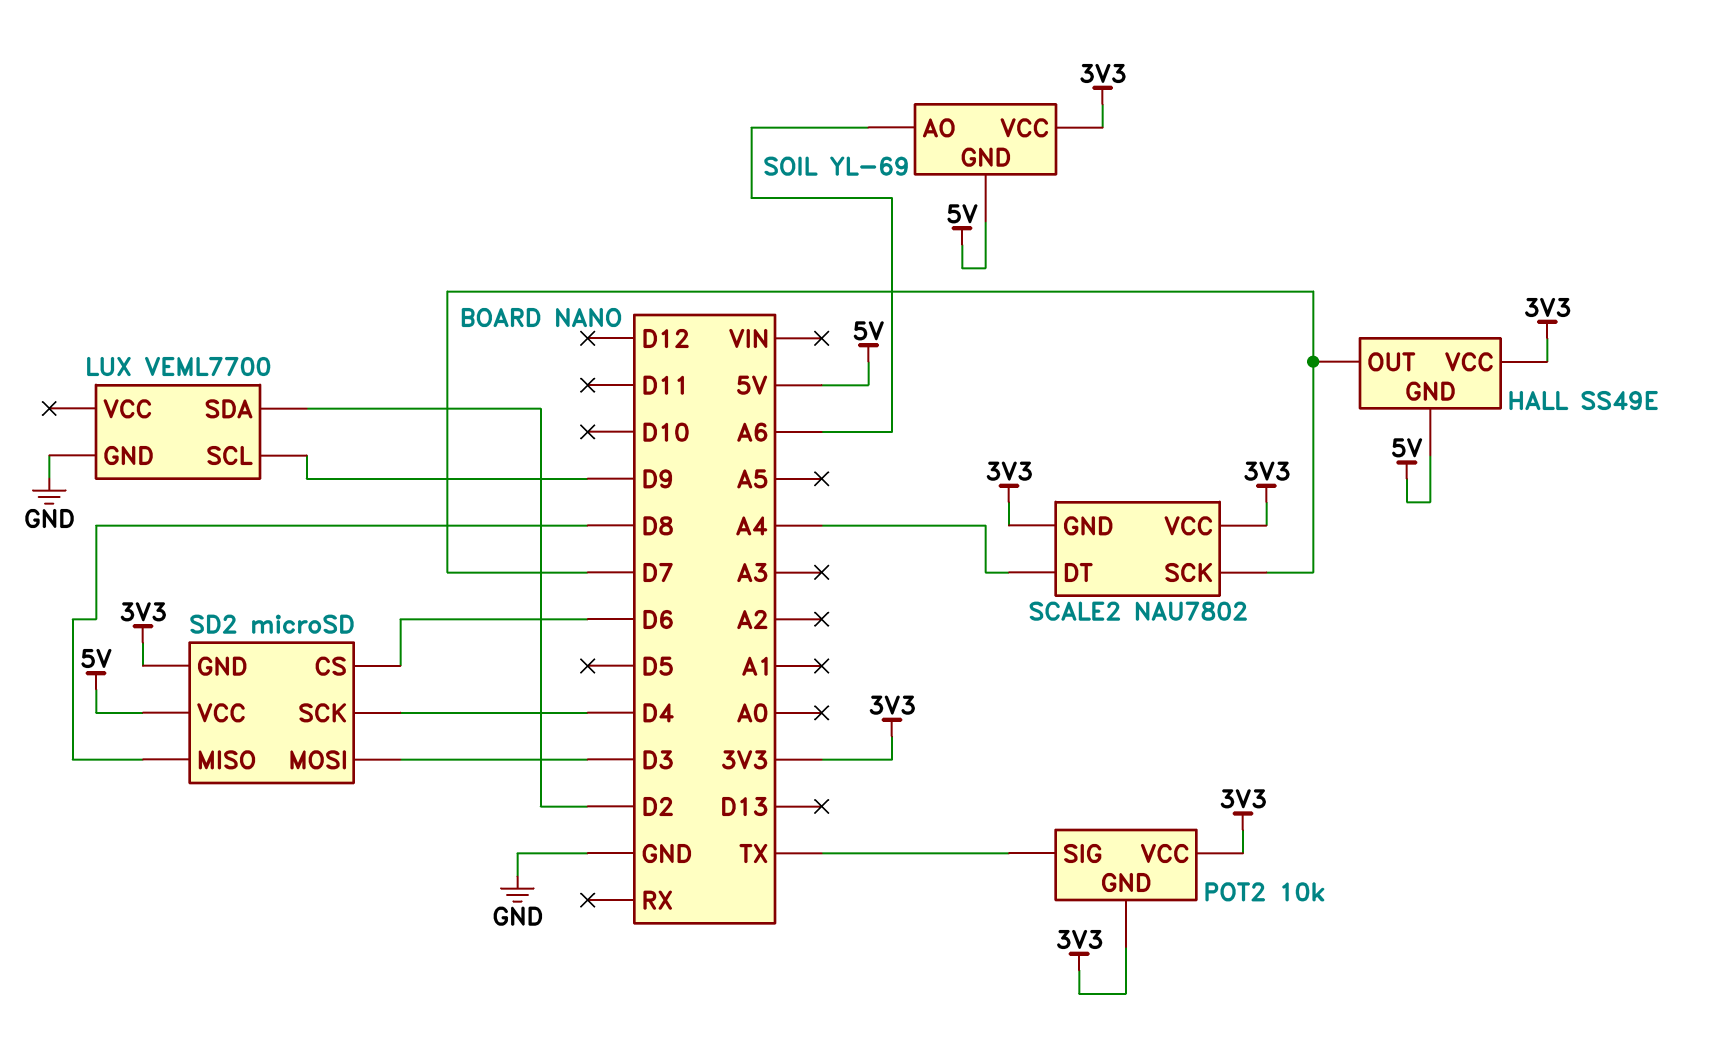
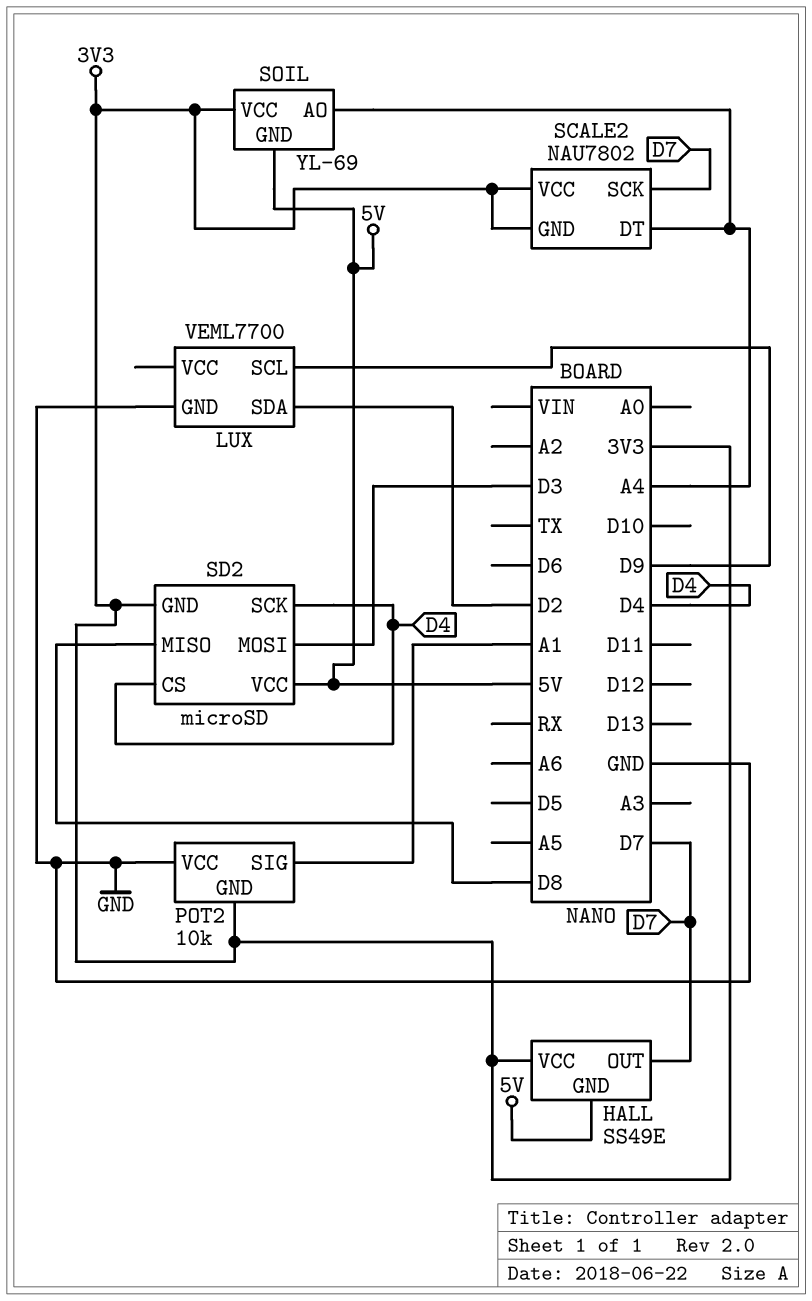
POT2 pin SIG: TX -> A1
POT2 pin VCC: 3V3 -> GND
SD2 pin CS: D6 -> D4
SOIL pin AO: A6 -> A4

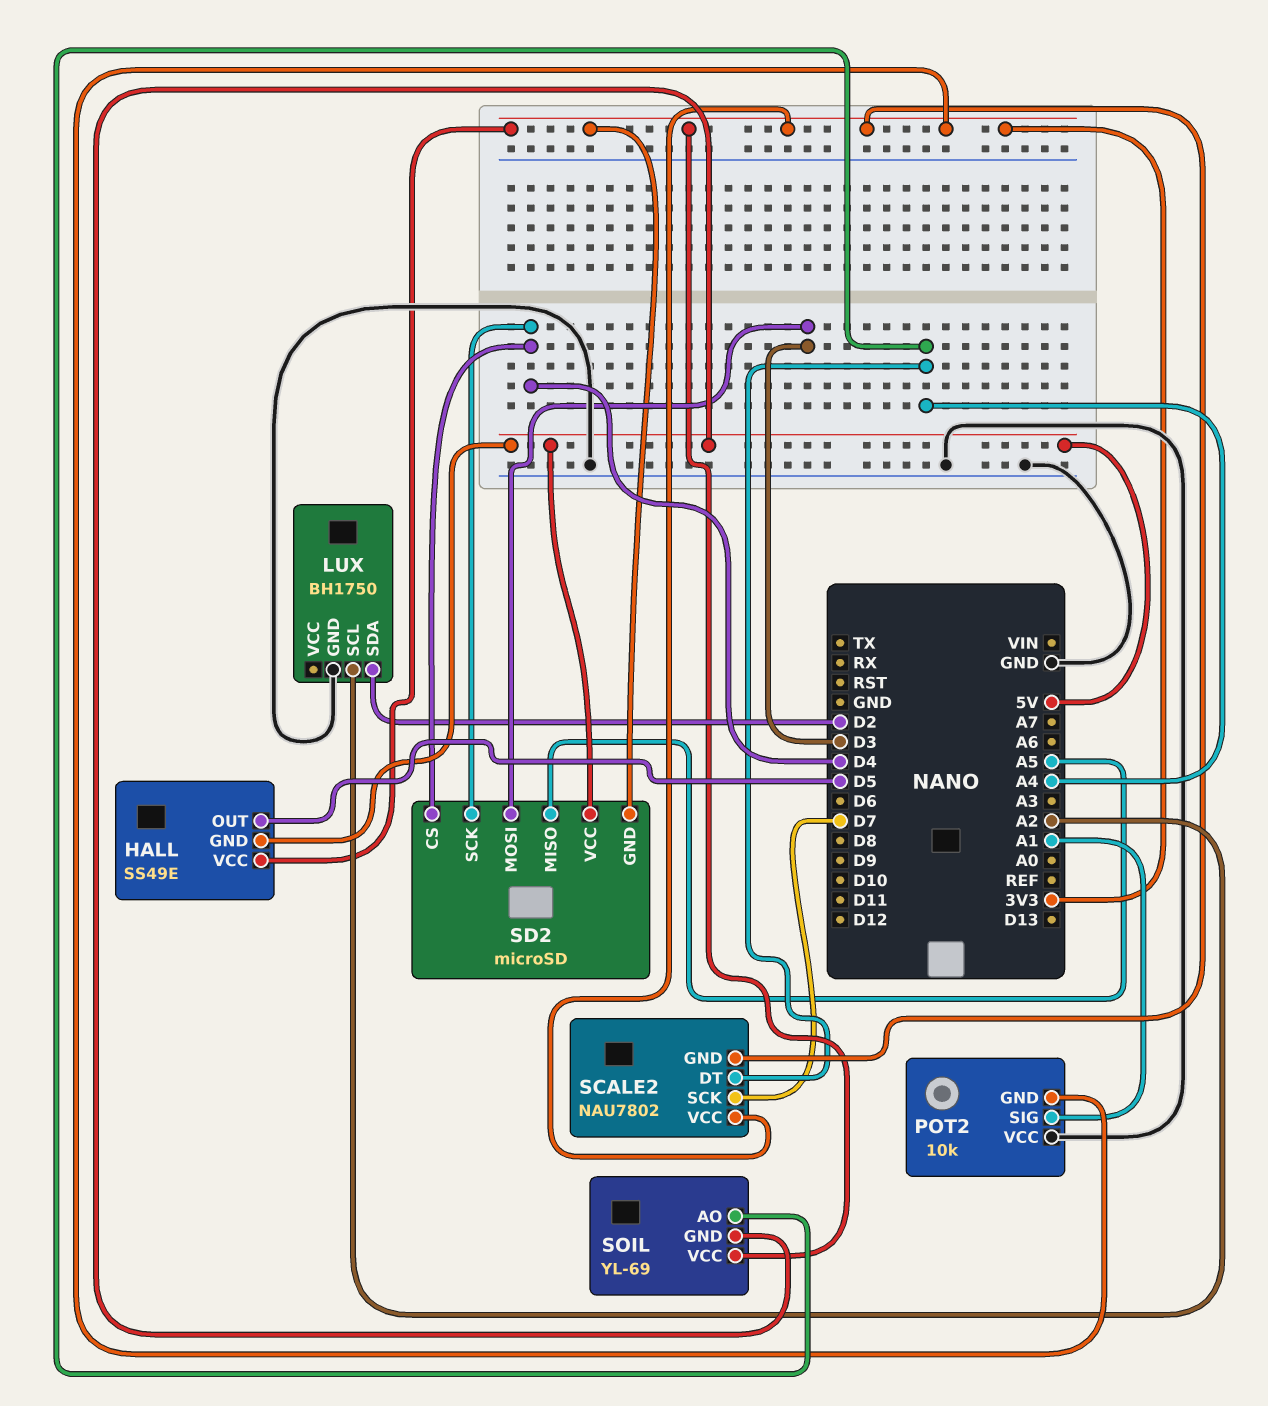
HALL pin OUT: D7 -> D5
LUX: VEML7700 -> BH1750
LUX pin SCL: D9 -> A2
SD2 pin MISO: D8 -> A5

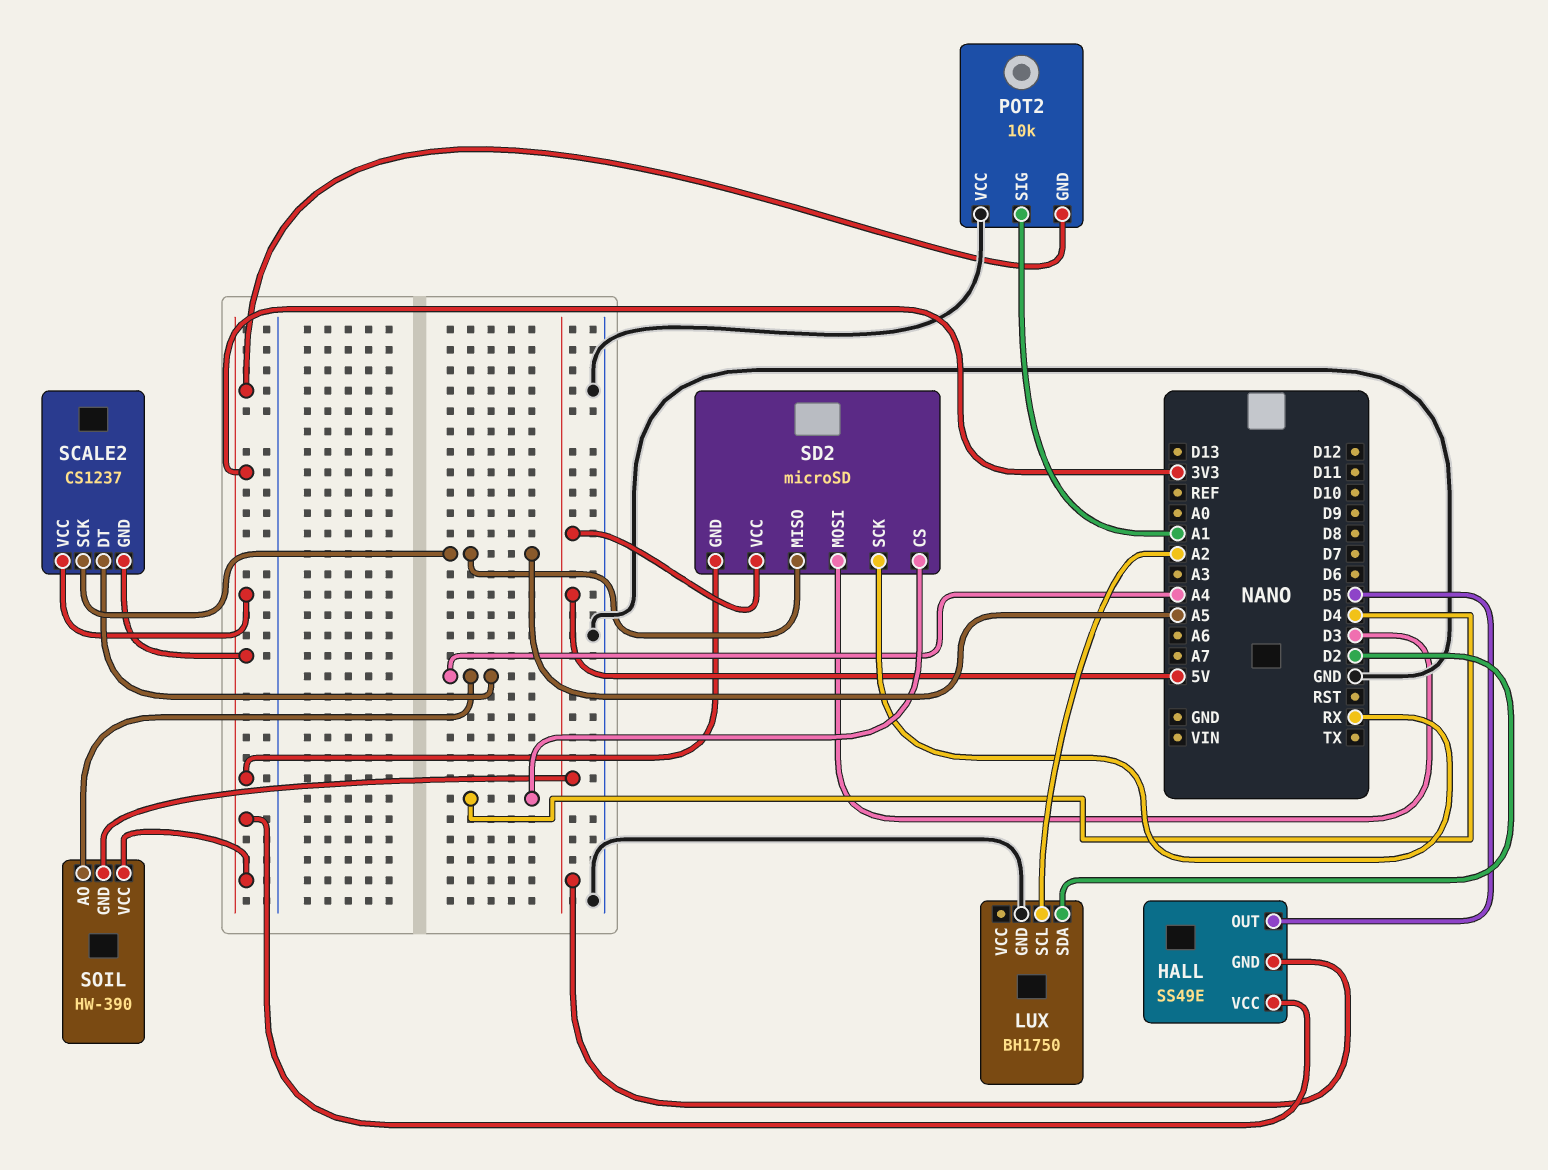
SCALE2: NAU7802 -> CS1237
SCALE2 pin SCK: D7 -> A5
SD2 pin SCK: D4 -> RX
SOIL: YL-69 -> HW-390

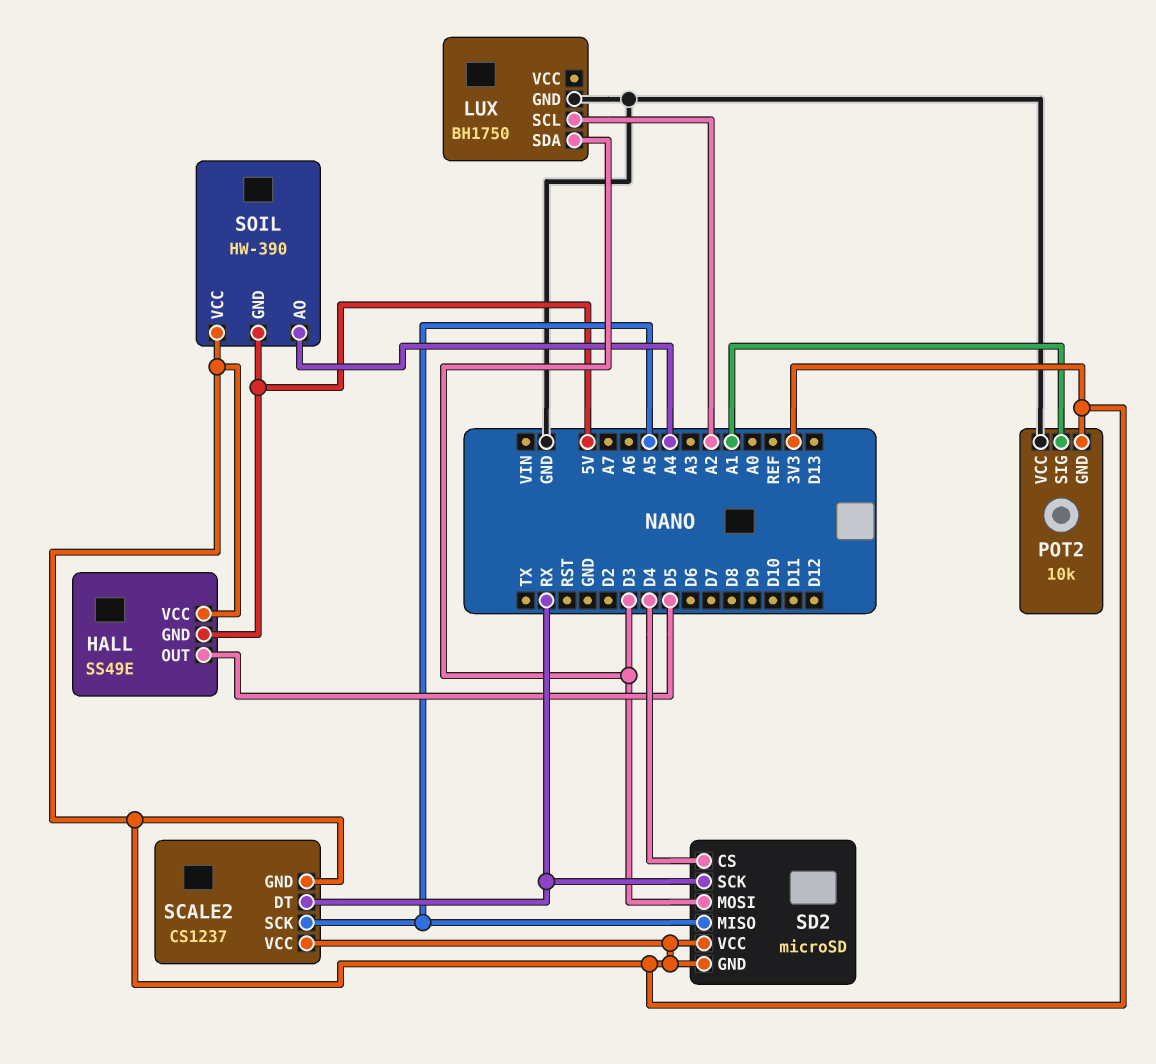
LUX pin SDA: D2 -> D3
SCALE2 pin DT: A4 -> RX
SD2 pin VCC: 5V -> 3V3

